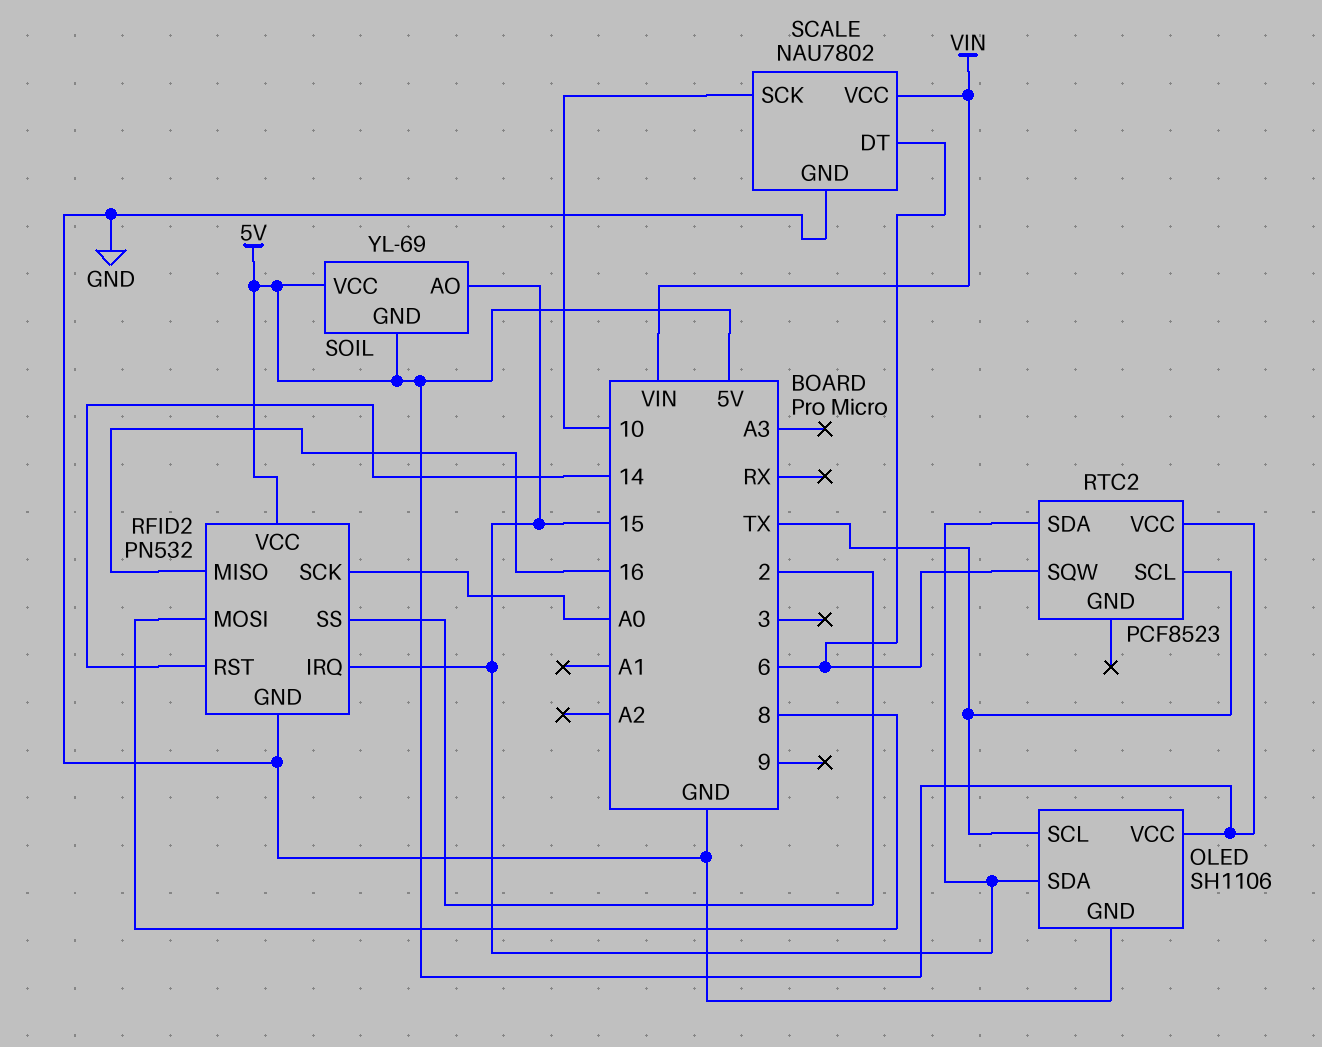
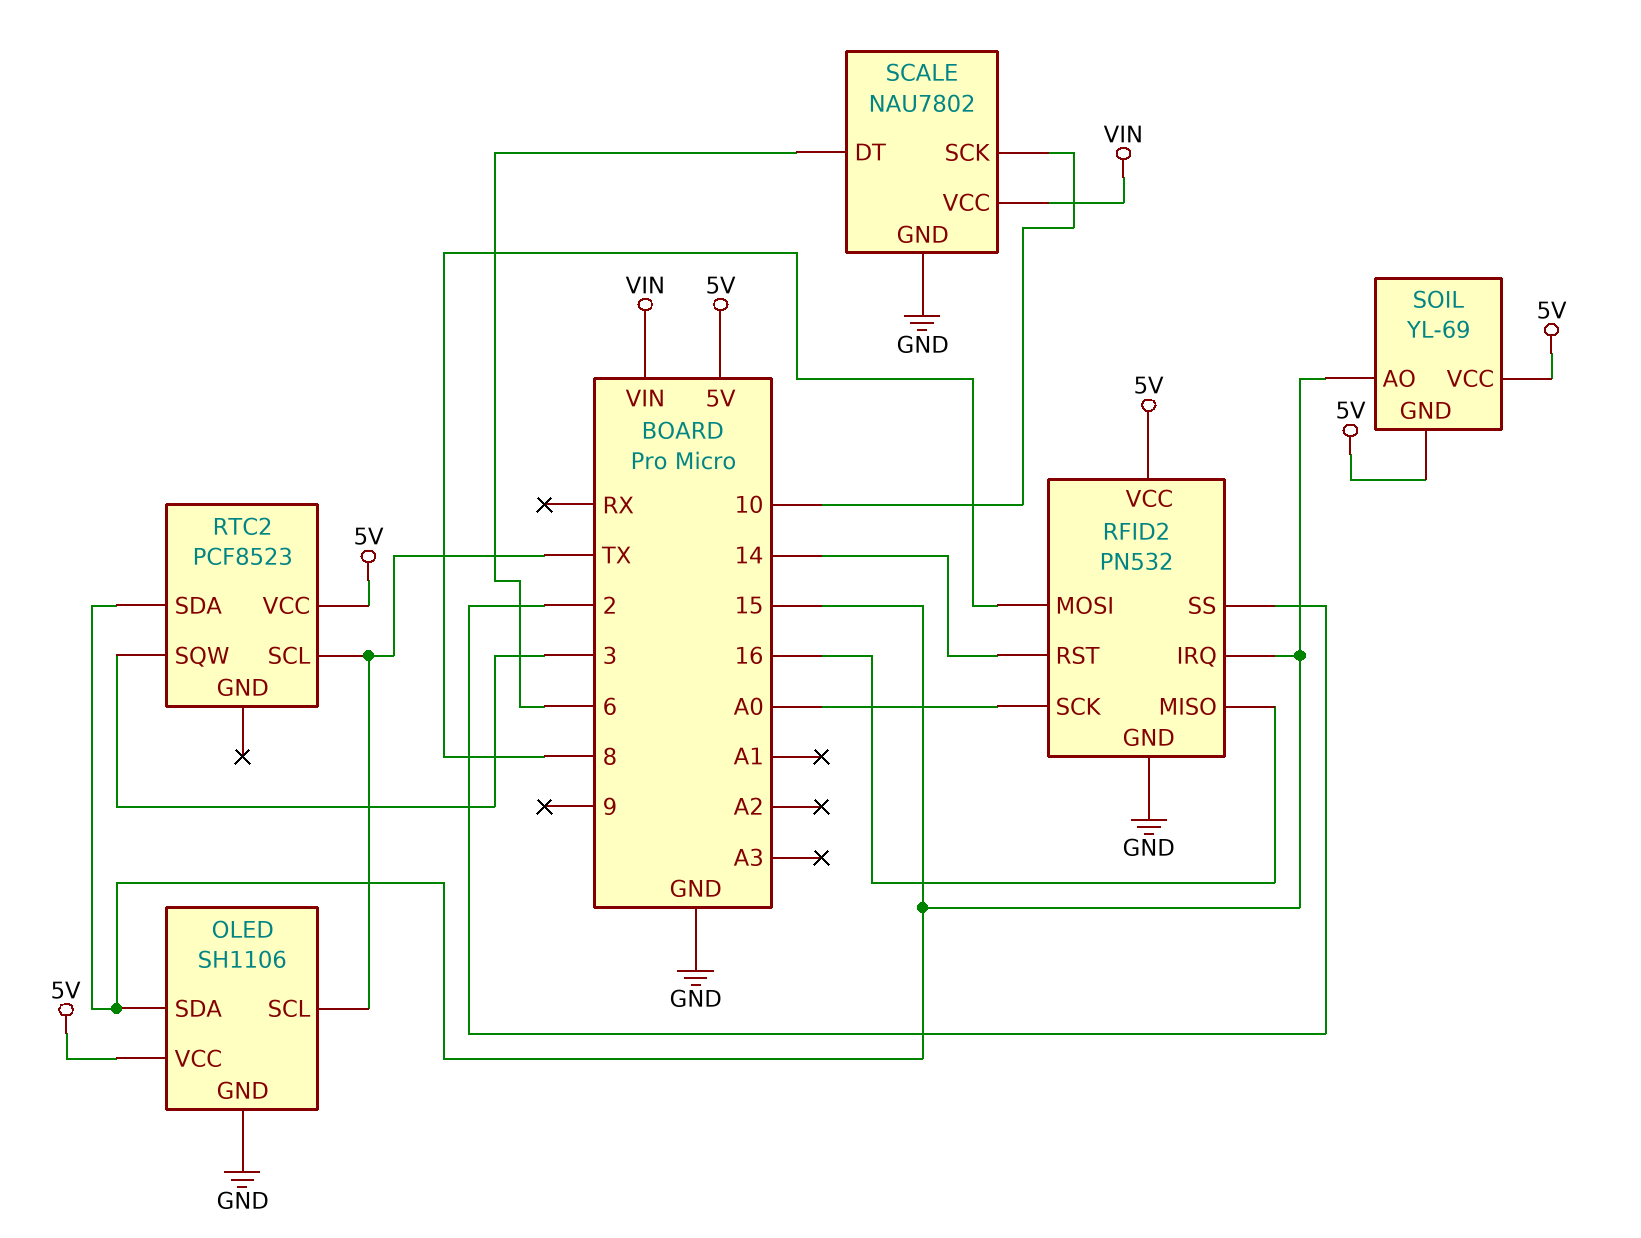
RTC2 pin SQW: 6 -> 3

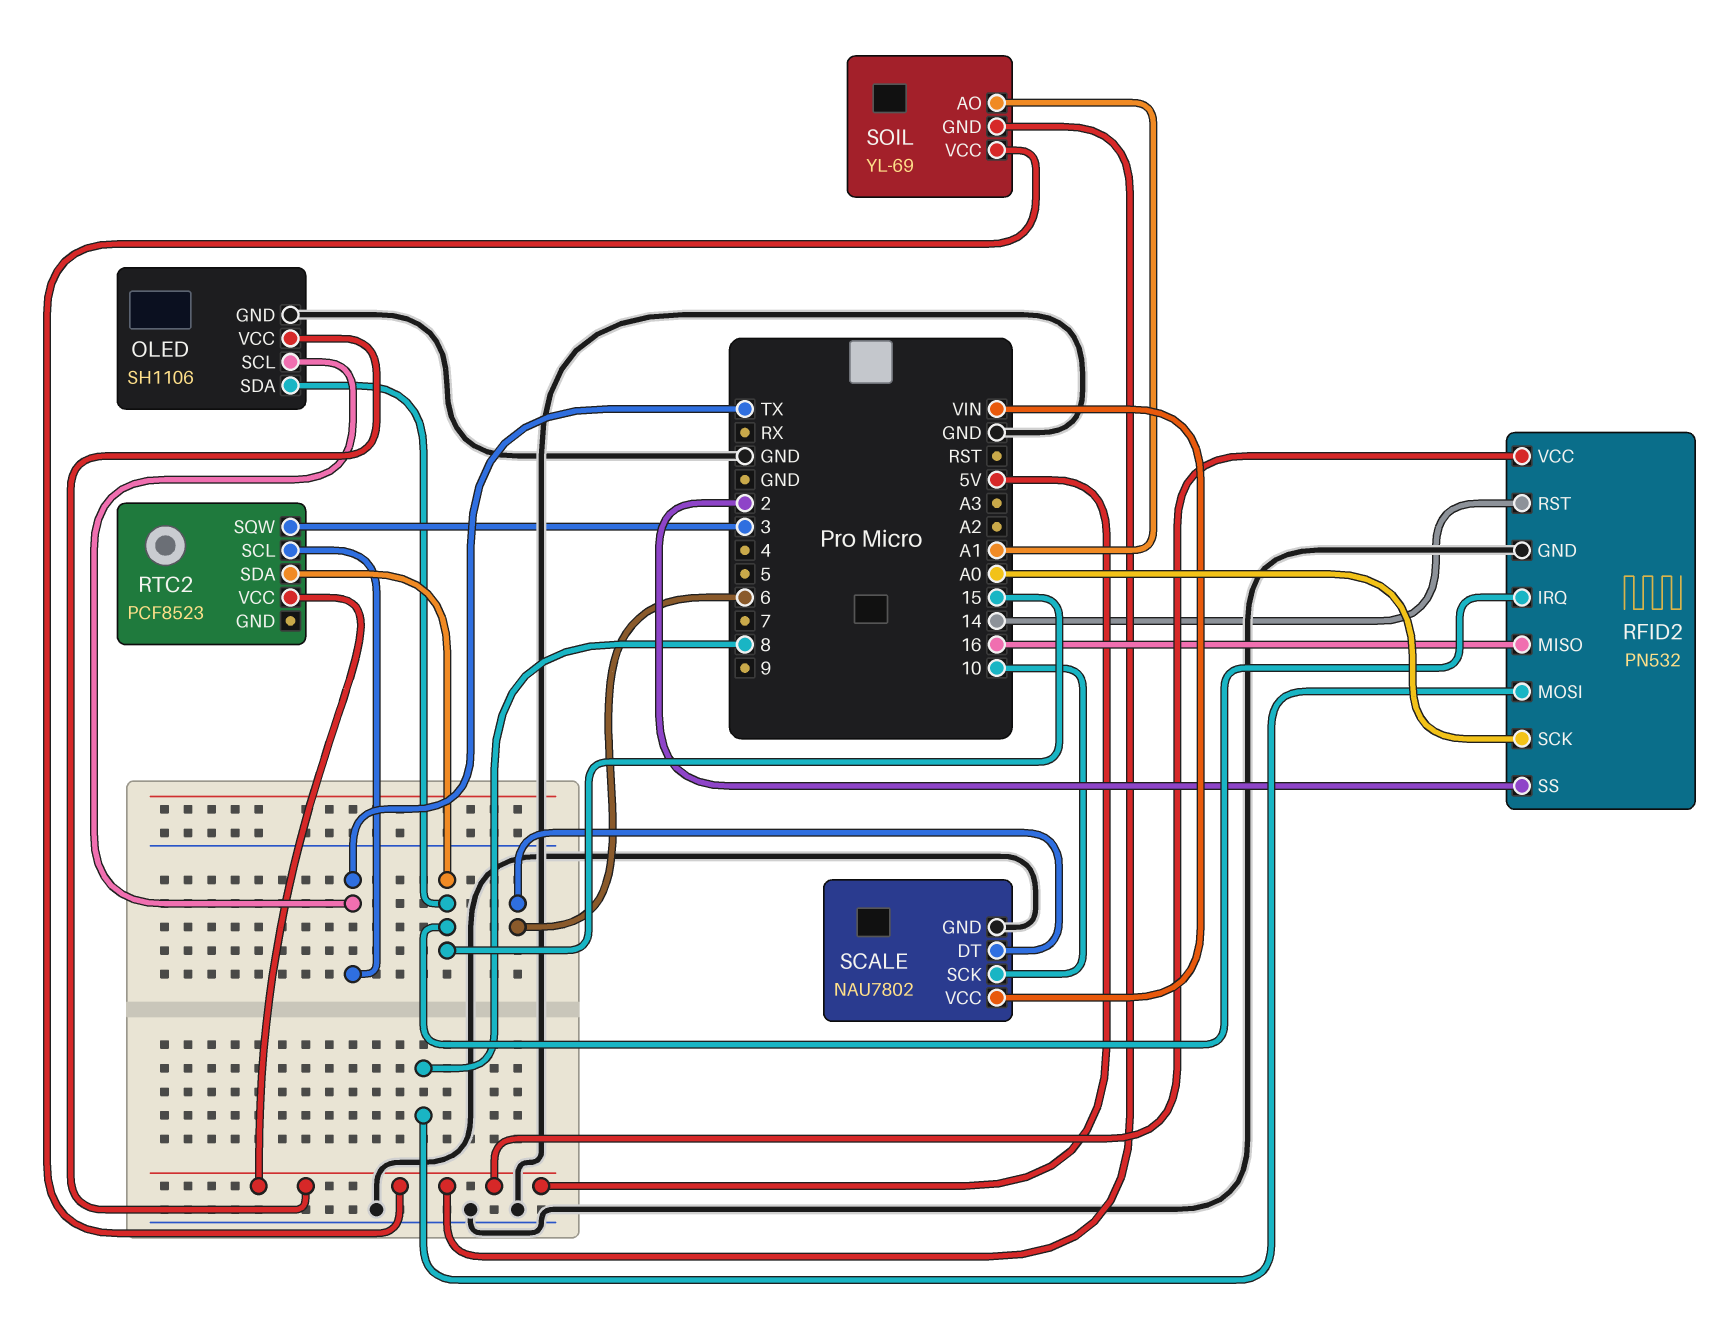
SOIL pin AO: 15 -> A1

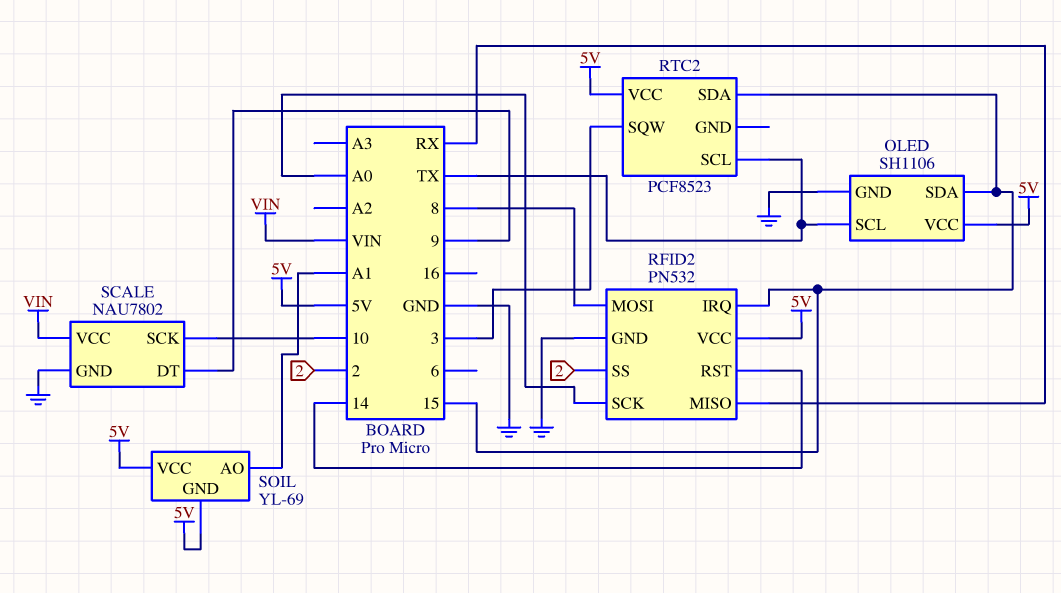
RFID2 pin MISO: 16 -> RX
SCALE pin DT: 6 -> 9

